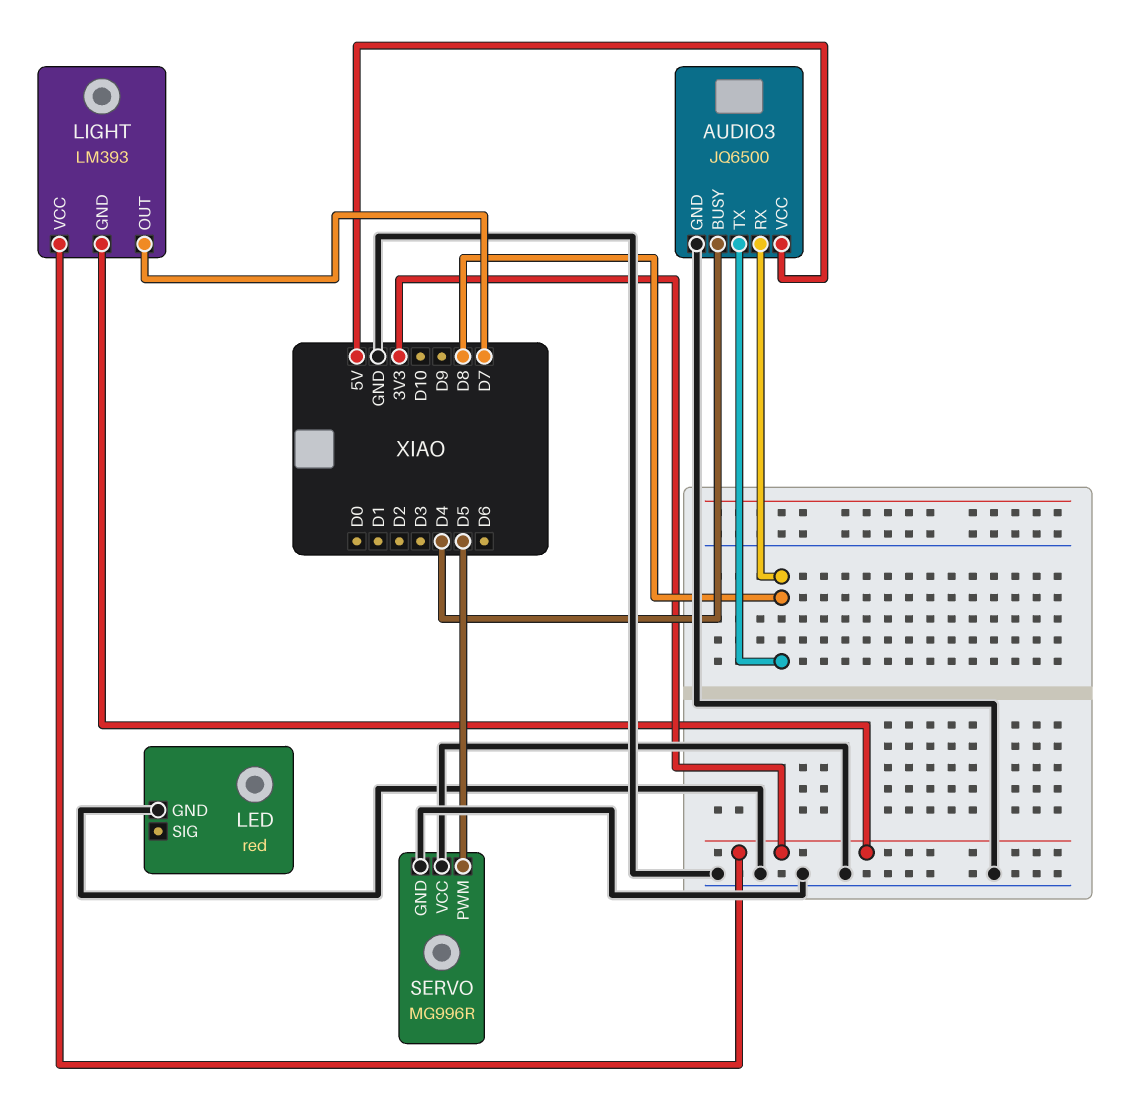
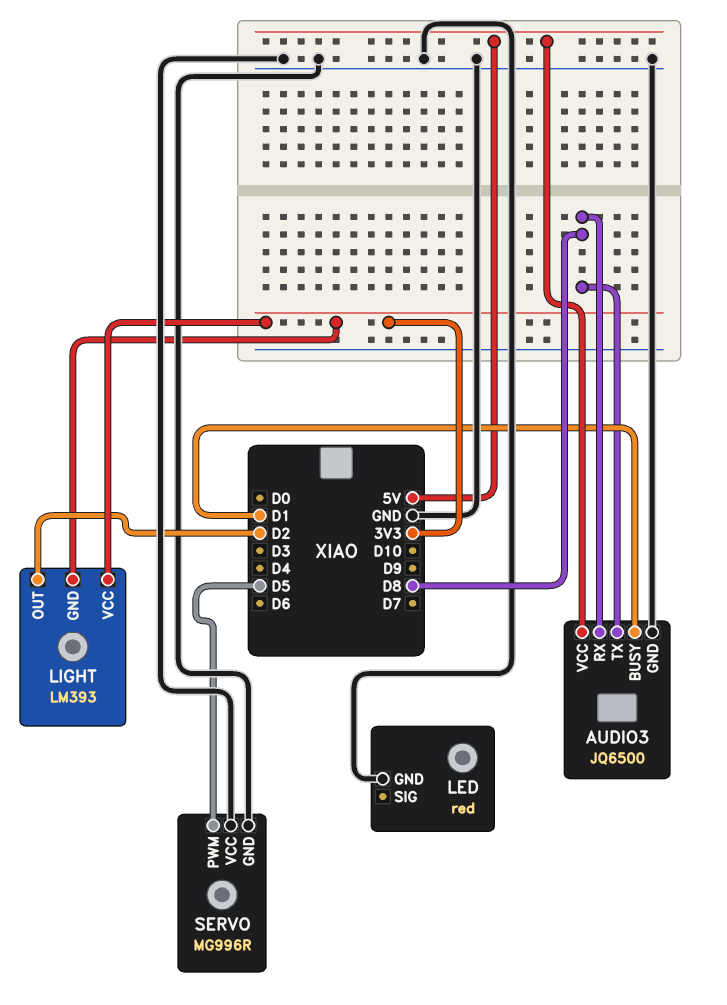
AUDIO3 pin BUSY: D4 -> D1
LIGHT pin OUT: D7 -> D2

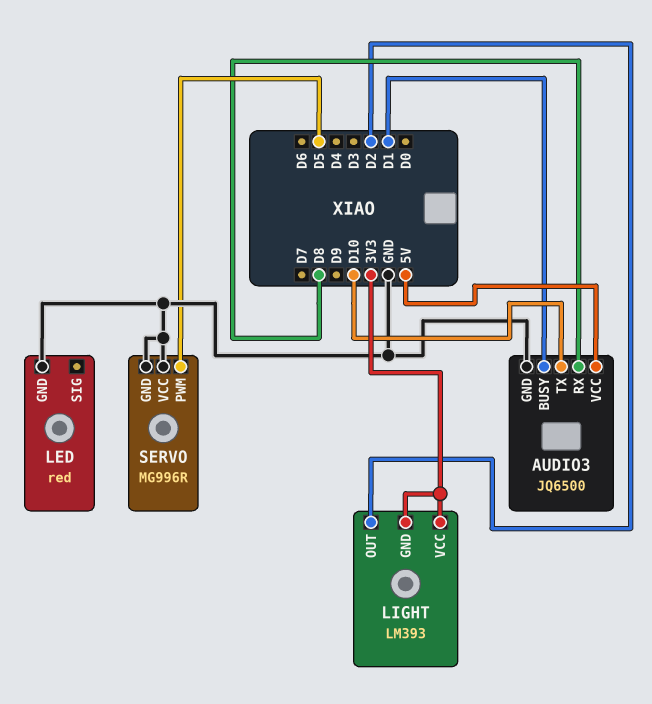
AUDIO3 pin TX: D8 -> D10

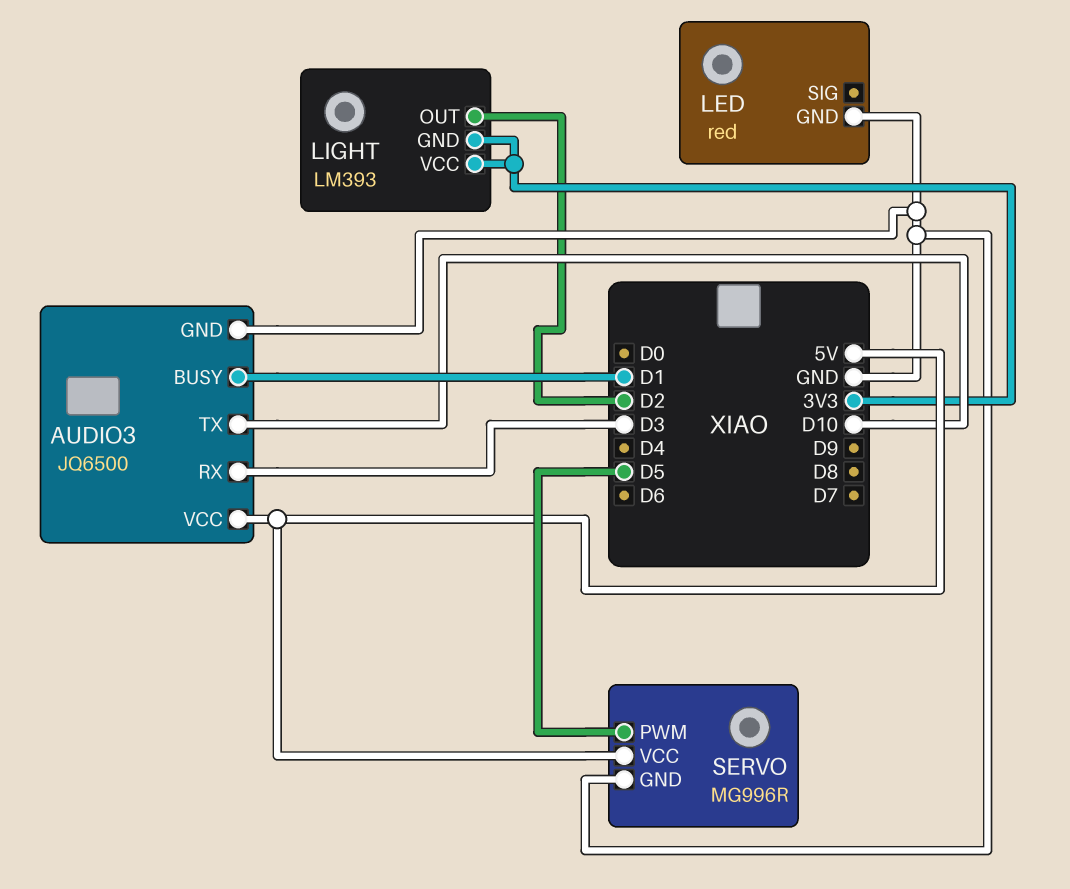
AUDIO3 pin RX: D8 -> D3
SERVO pin VCC: GND -> 5V

